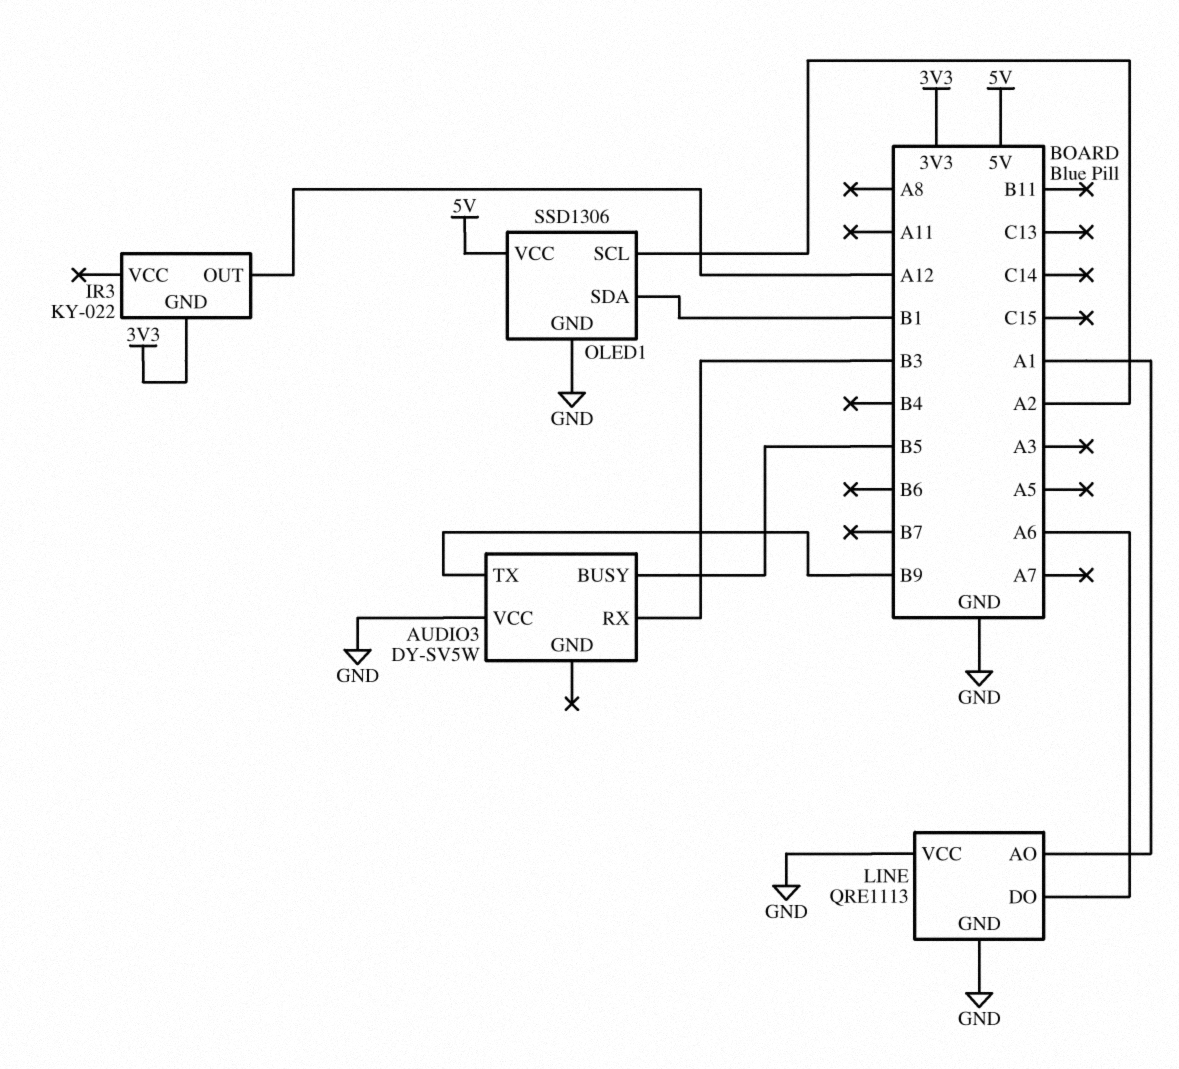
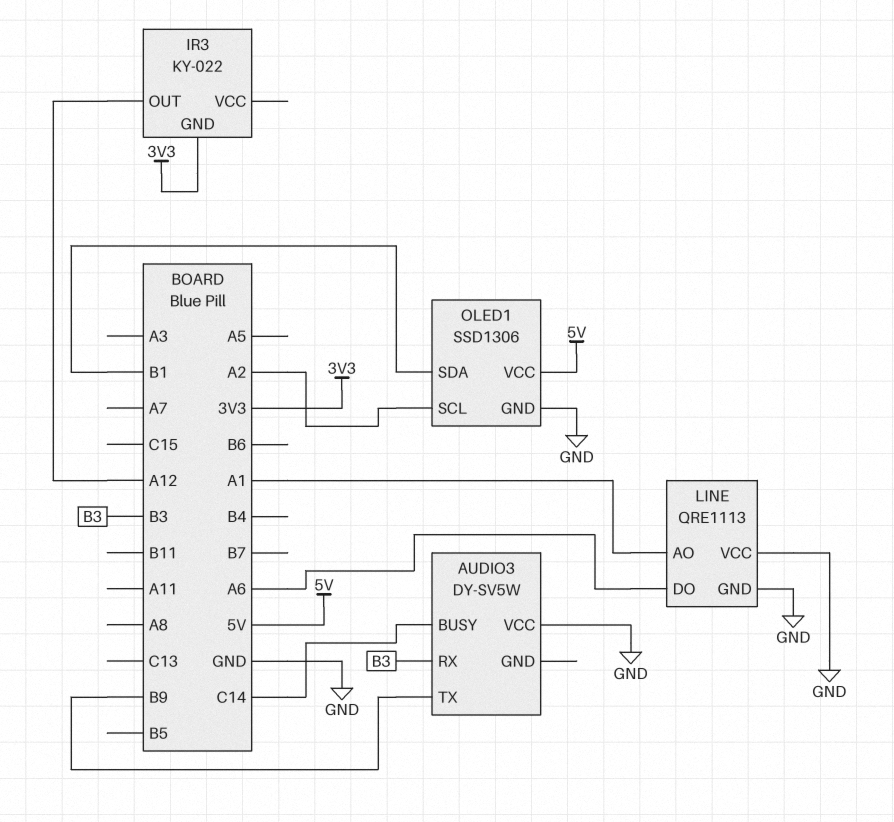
AUDIO3 pin BUSY: B5 -> C14

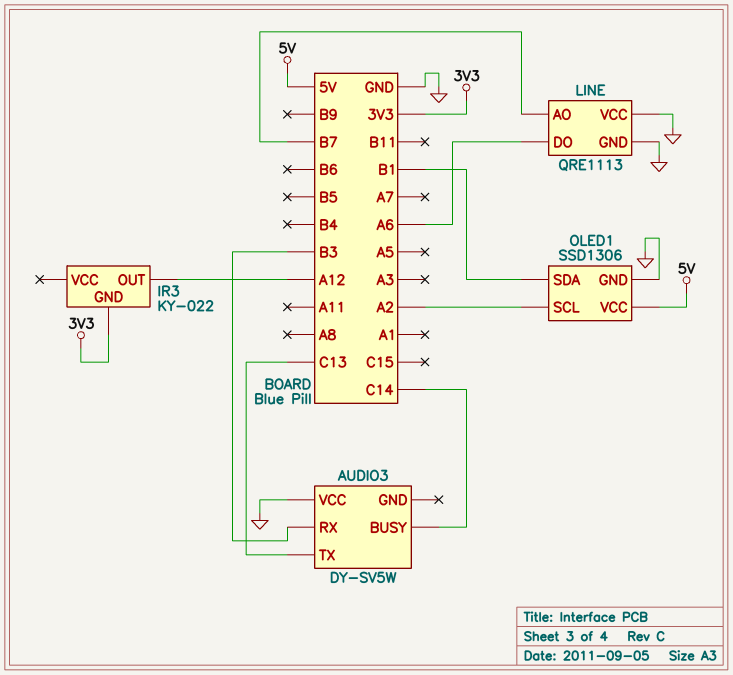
AUDIO3 pin TX: B9 -> C13
LINE pin AO: A1 -> B7

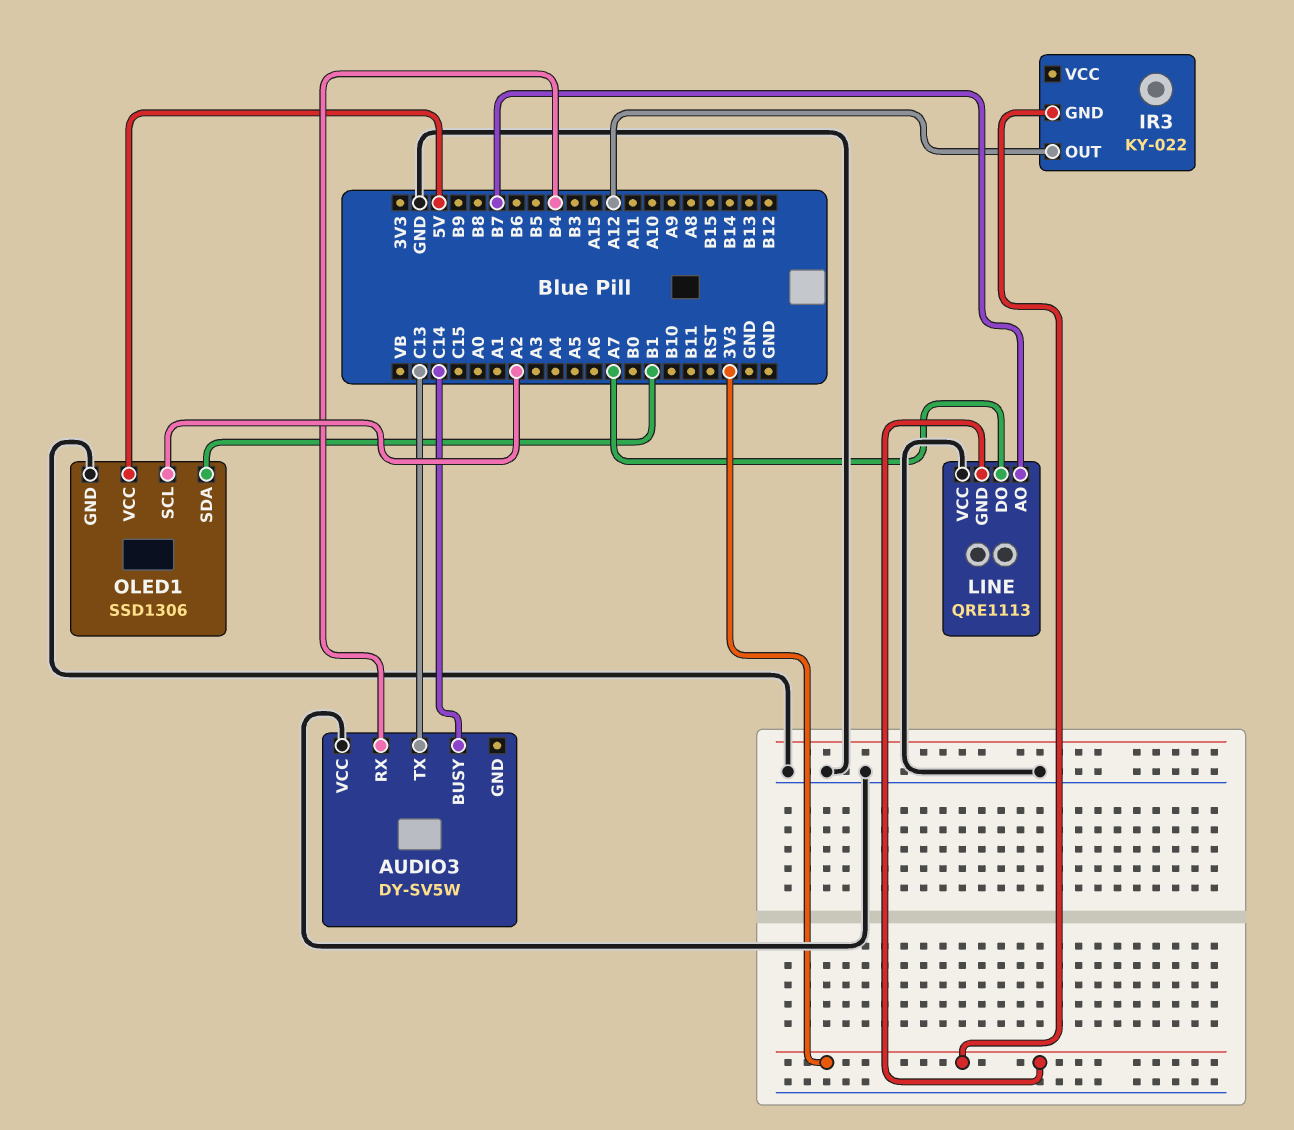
AUDIO3 pin RX: B3 -> B4
LINE pin DO: A6 -> A7
LINE pin GND: GND -> 3V3

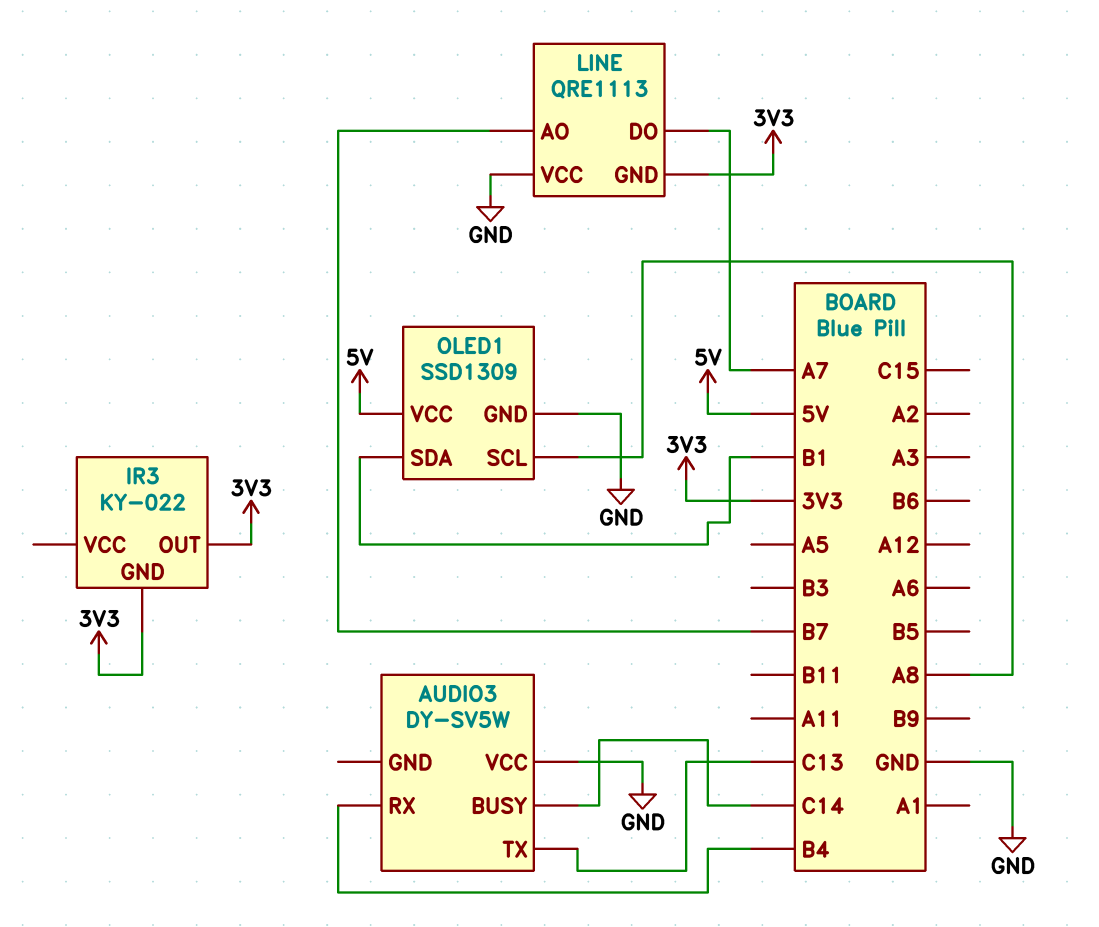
IR3 pin OUT: A12 -> 3V3
OLED1: SSD1306 -> SSD1309
OLED1 pin SCL: A2 -> A8

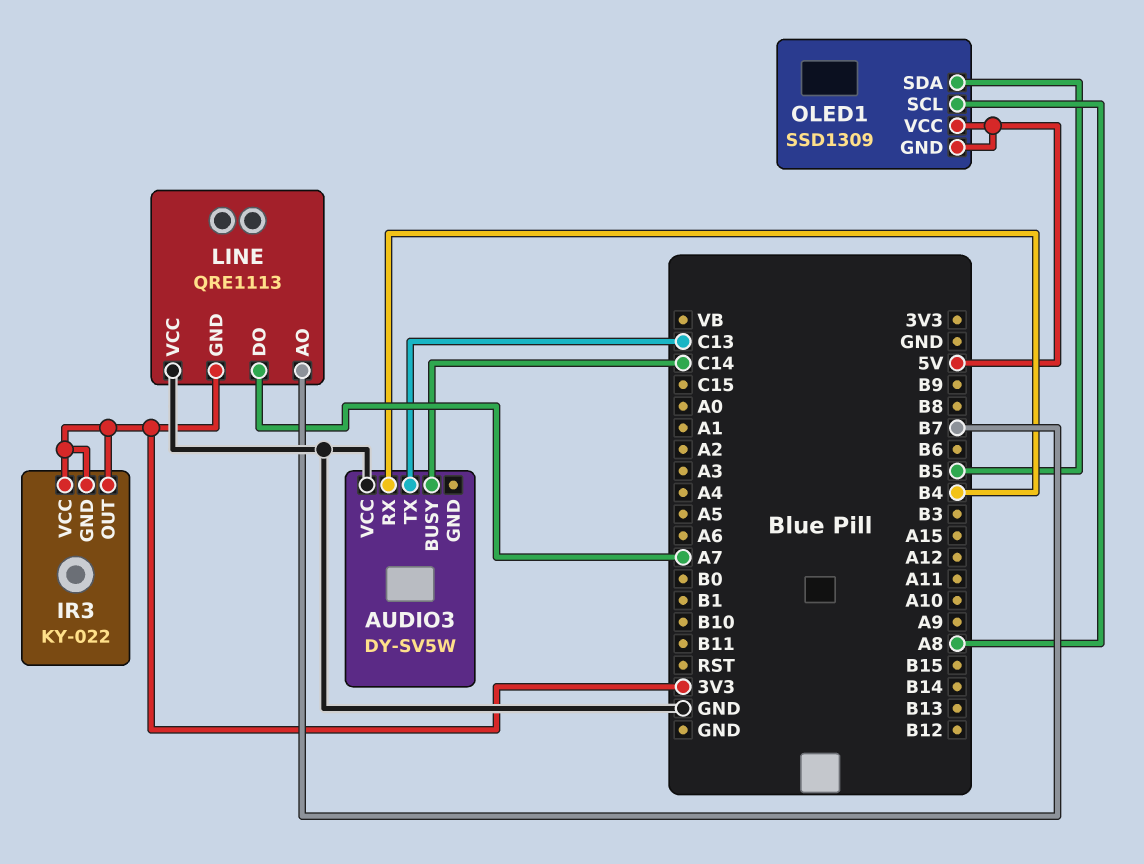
IR3 pin VCC: none -> 3V3
OLED1 pin GND: GND -> 5V
OLED1 pin SDA: B1 -> B5

